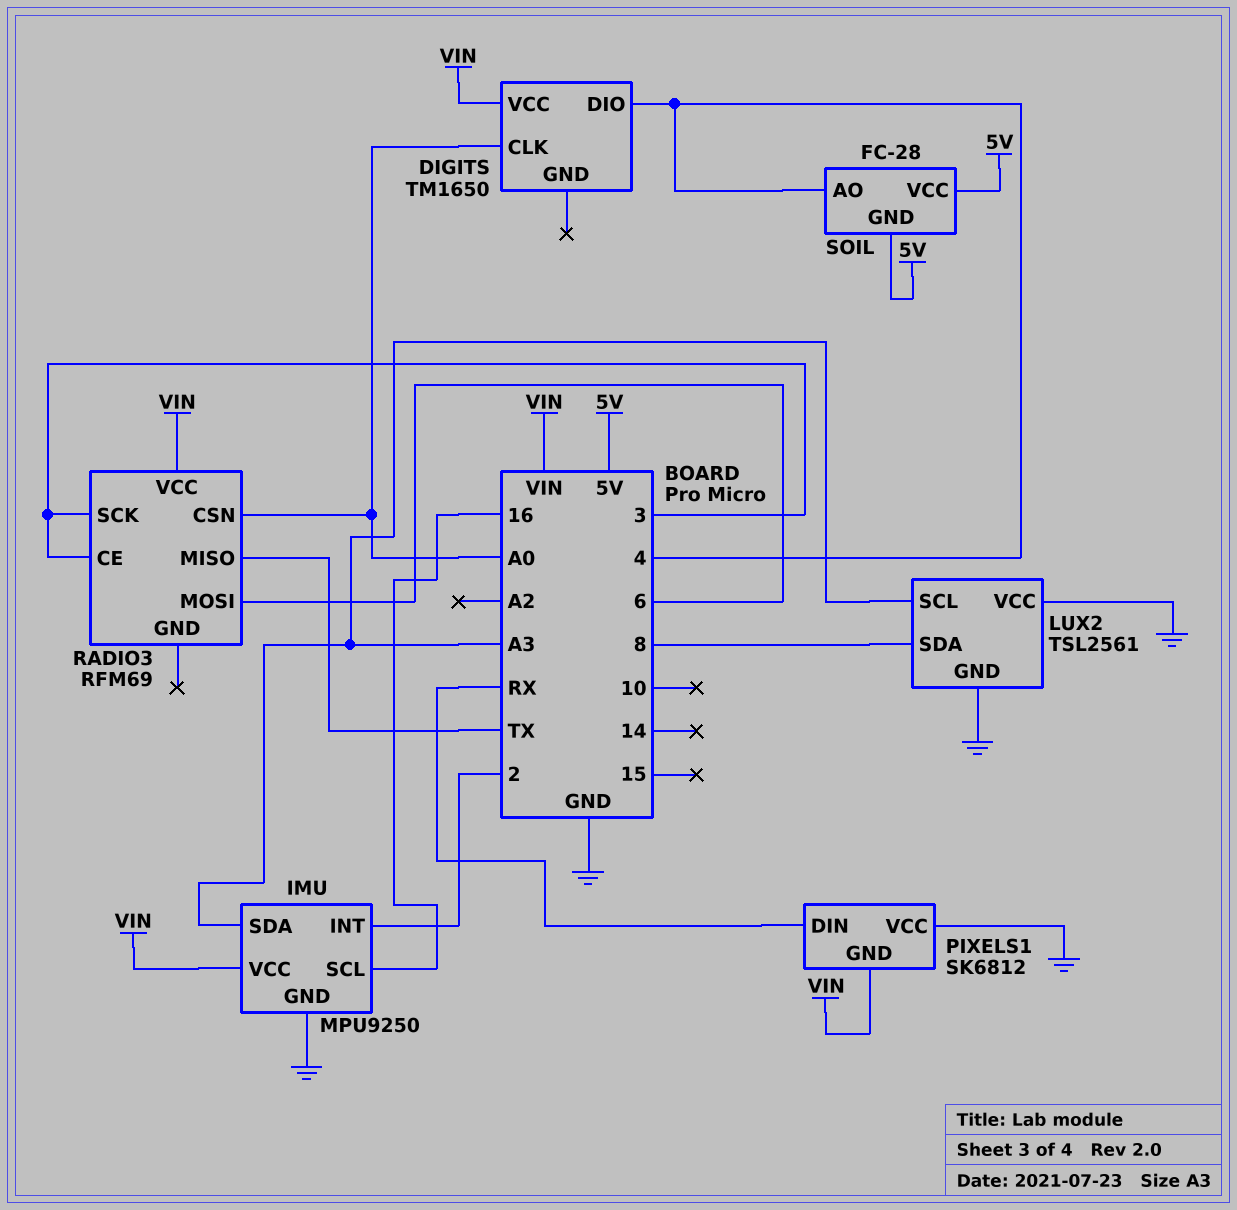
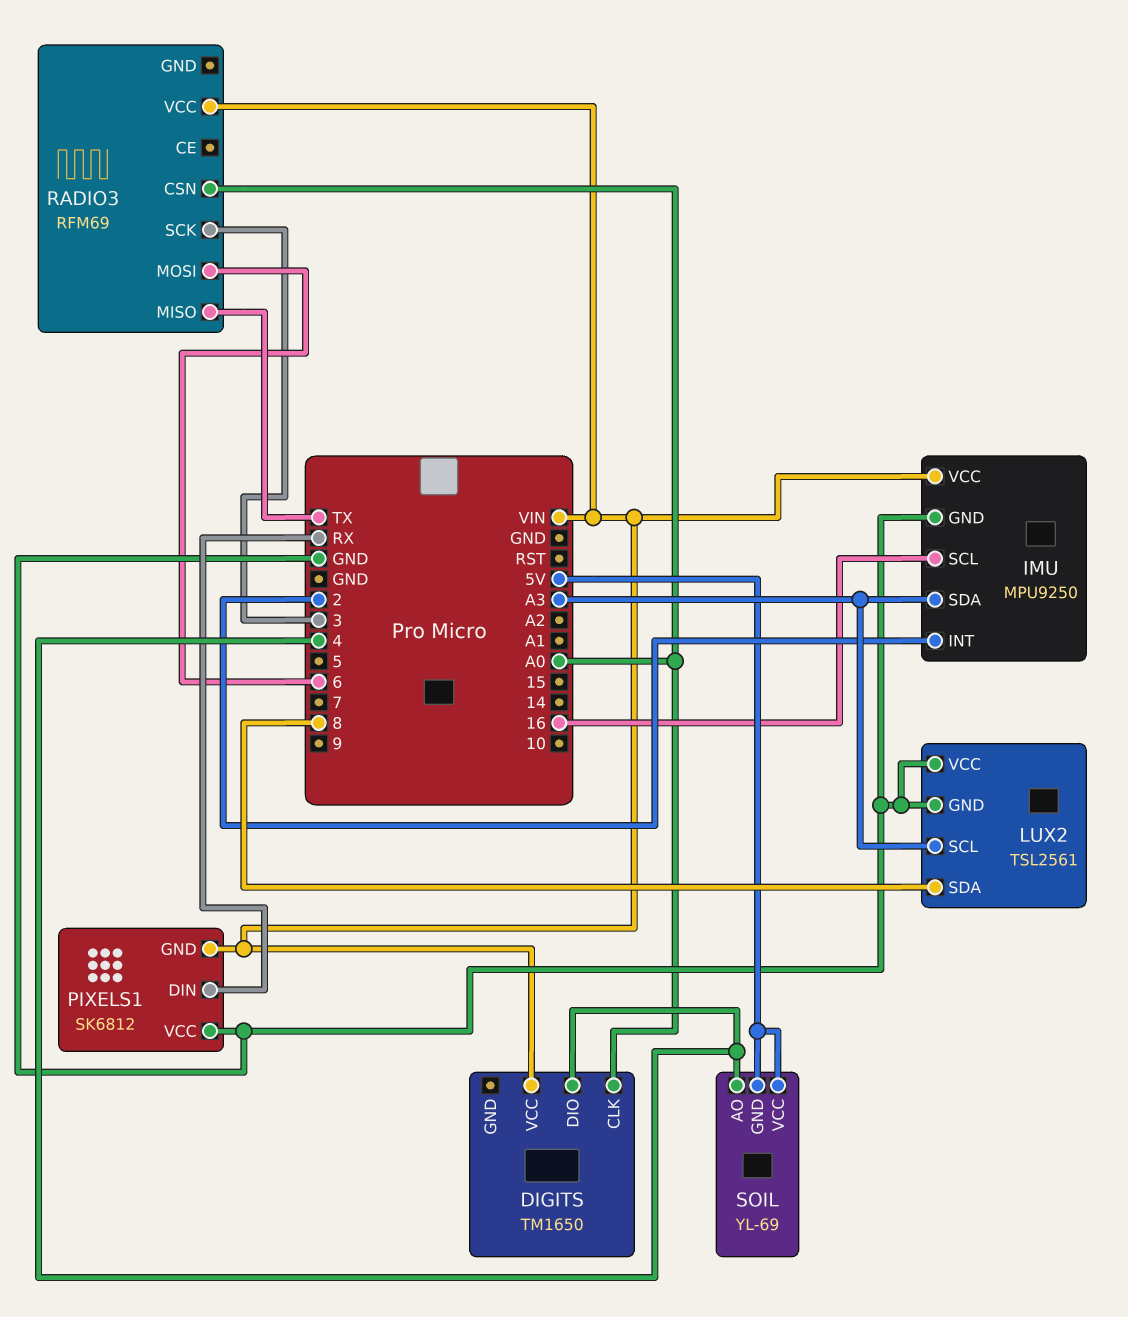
RADIO3 pin CE: 3 -> none
SOIL: FC-28 -> YL-69

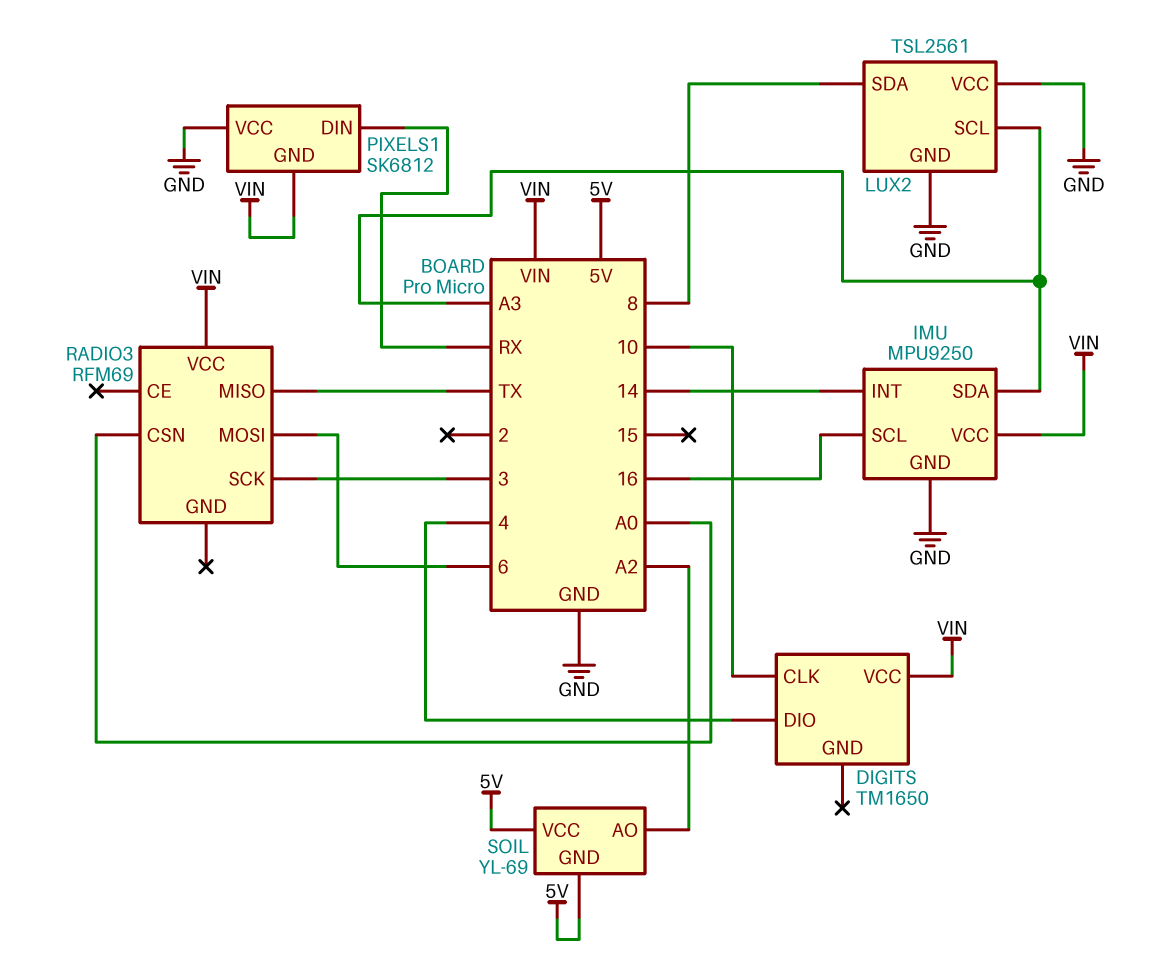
DIGITS pin CLK: A0 -> 10
IMU pin INT: 2 -> 14
SOIL pin AO: 4 -> A2

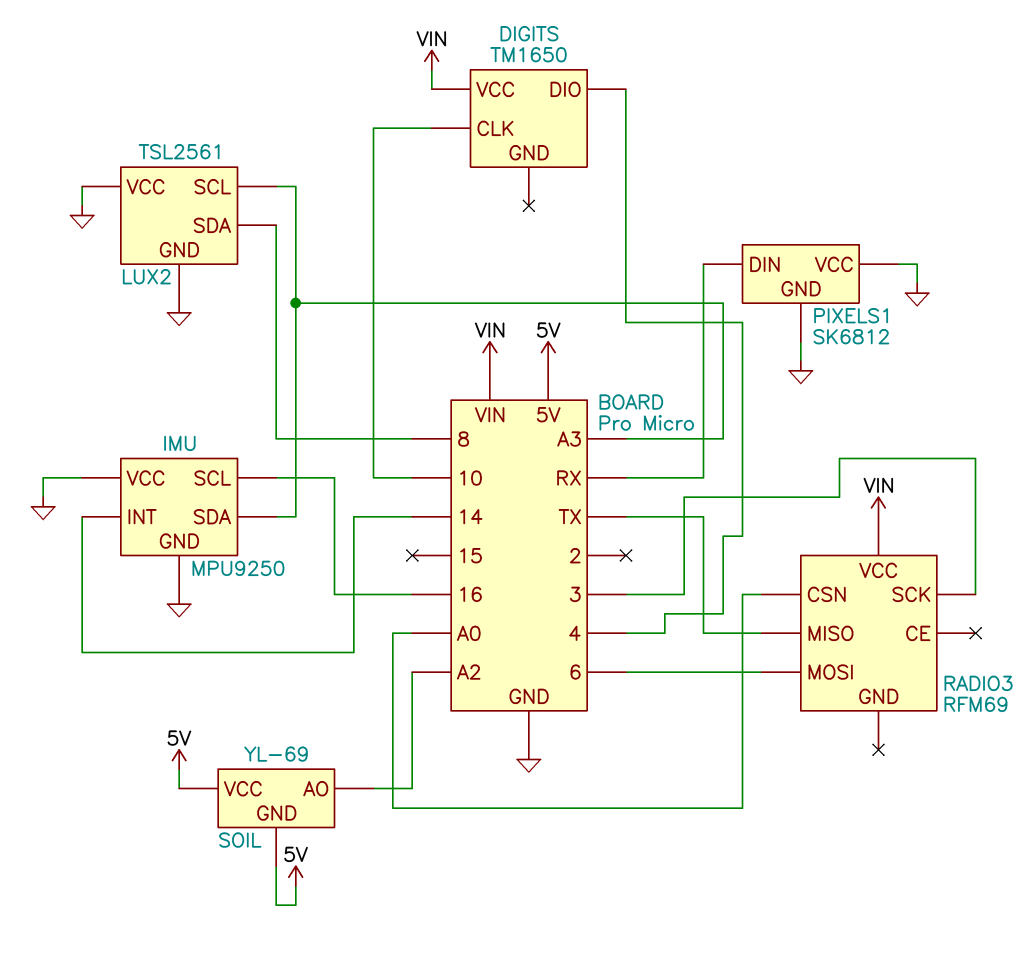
IMU pin VCC: VIN -> GND
PIXELS1 pin GND: VIN -> GND

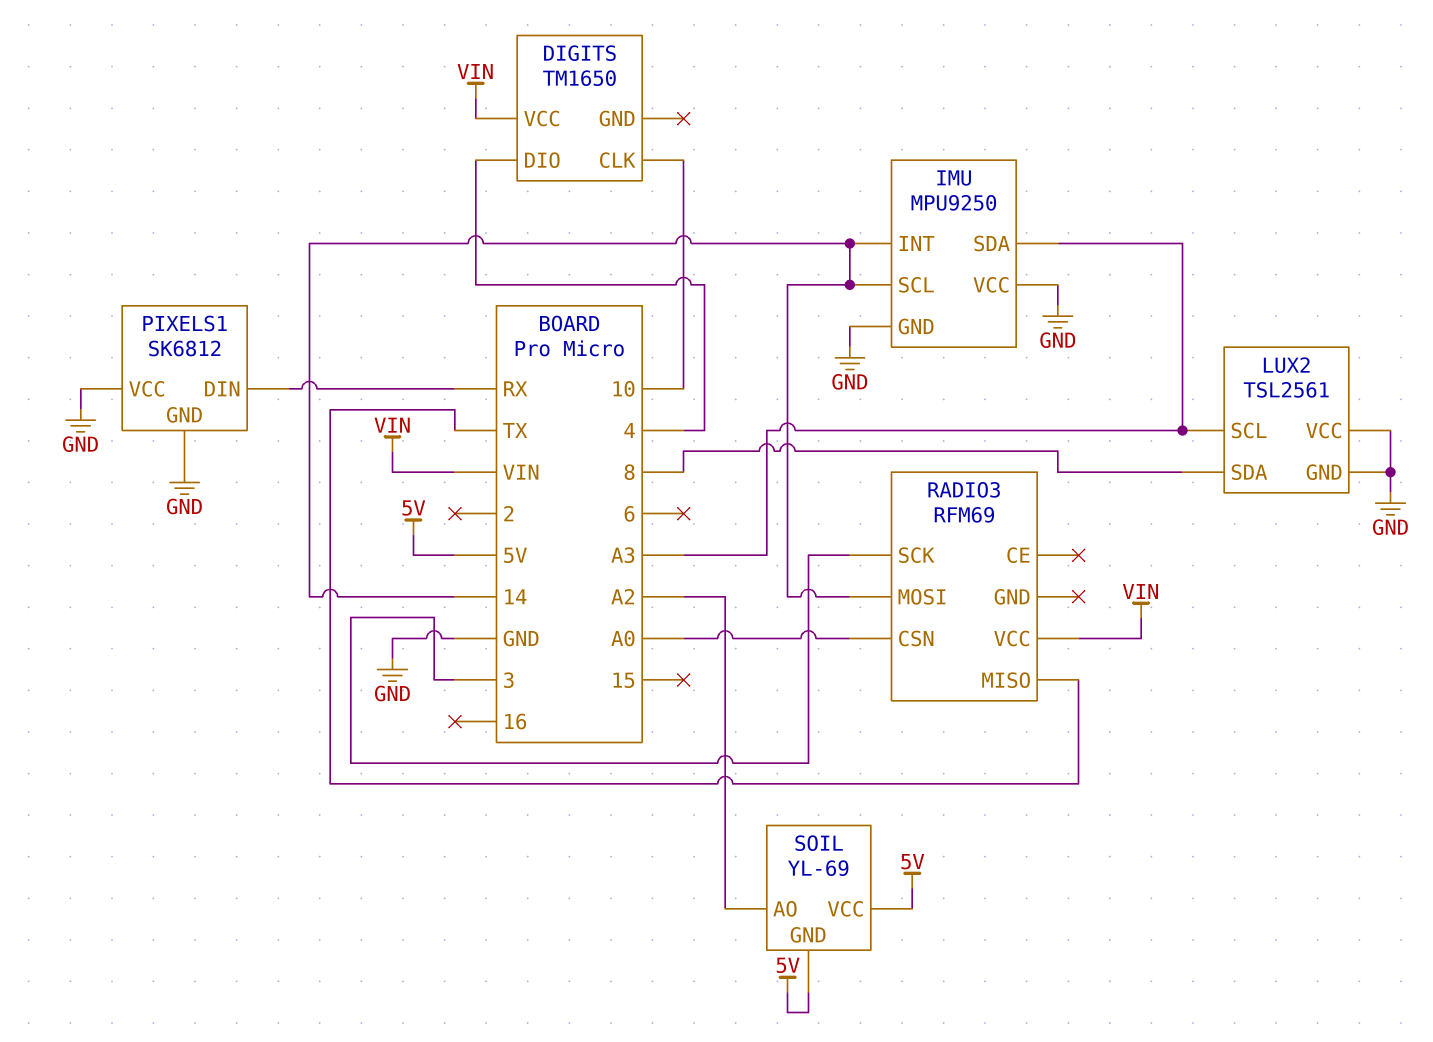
IMU pin SCL: 16 -> 14
RADIO3 pin MOSI: 6 -> 14

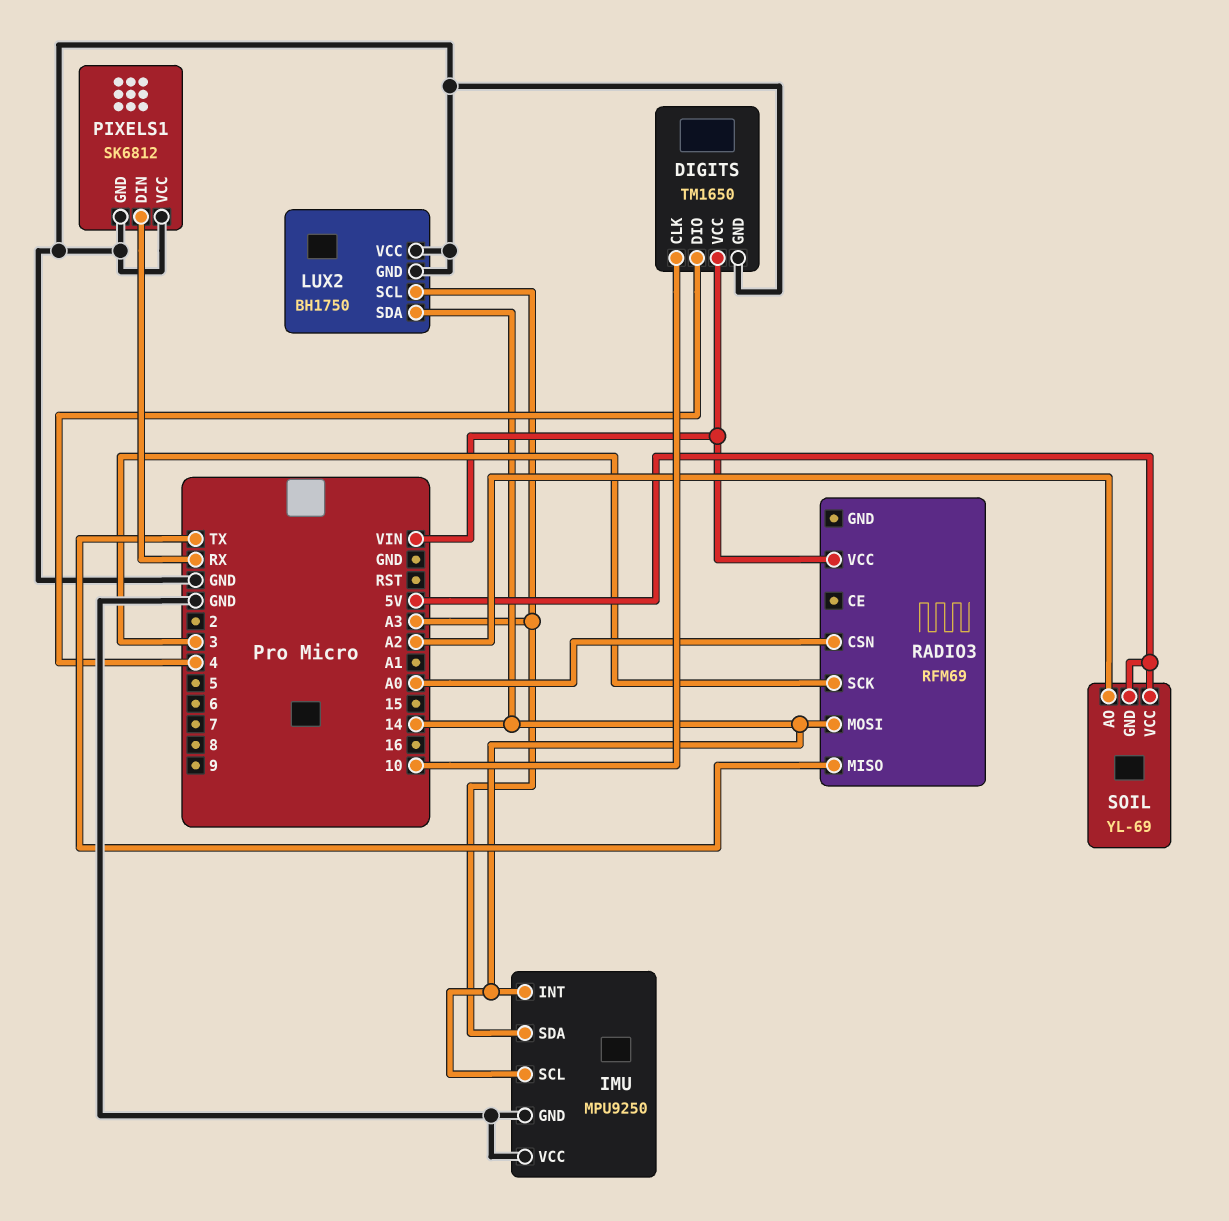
DIGITS pin GND: none -> GND
LUX2: TSL2561 -> BH1750
LUX2 pin SDA: 8 -> 14

